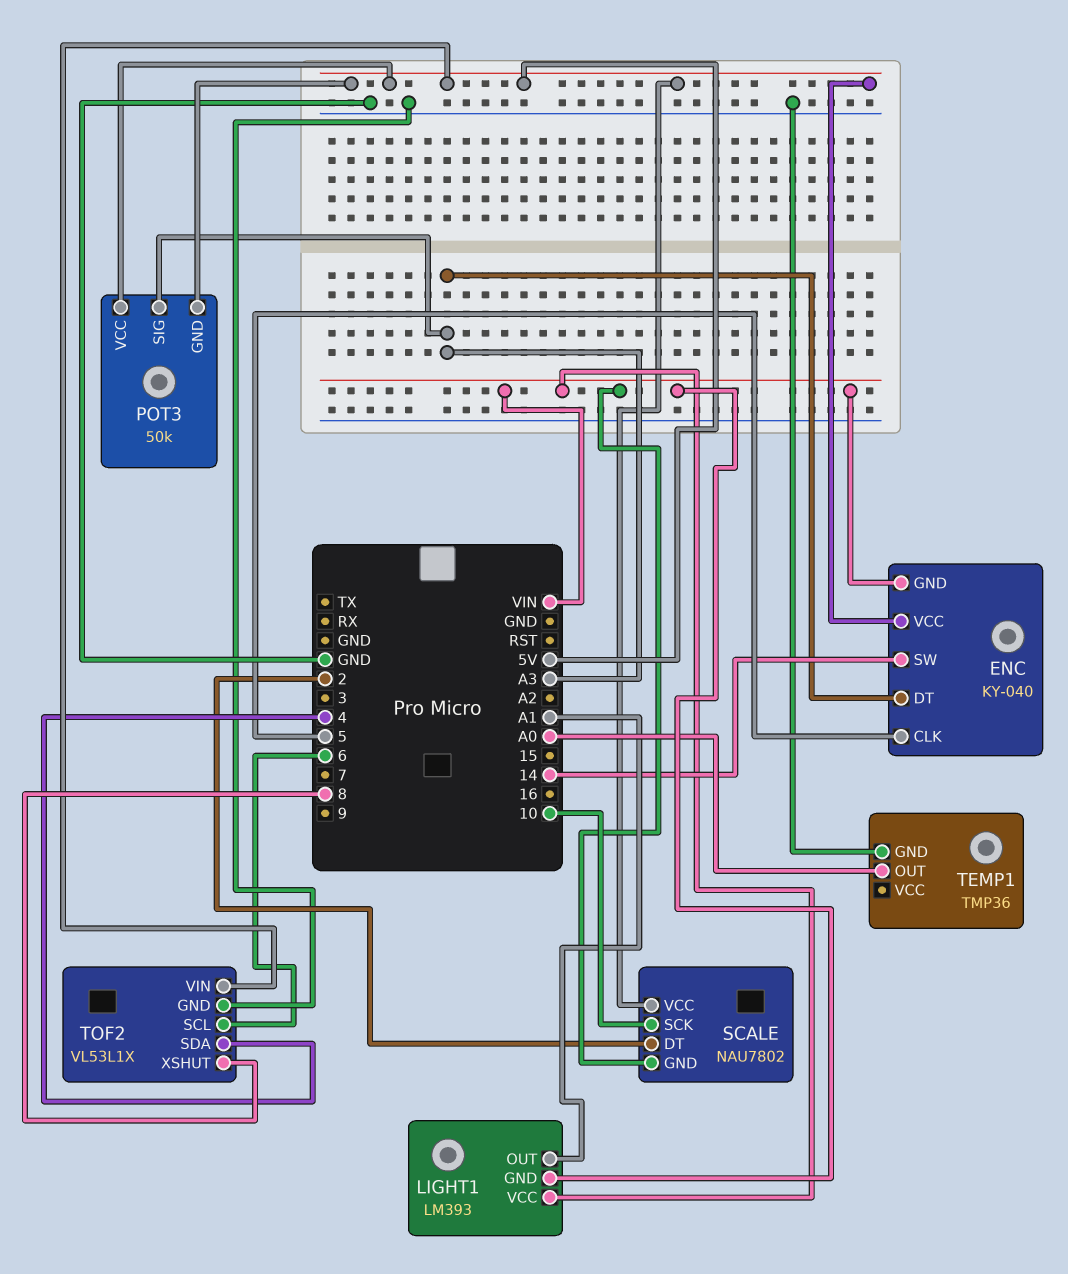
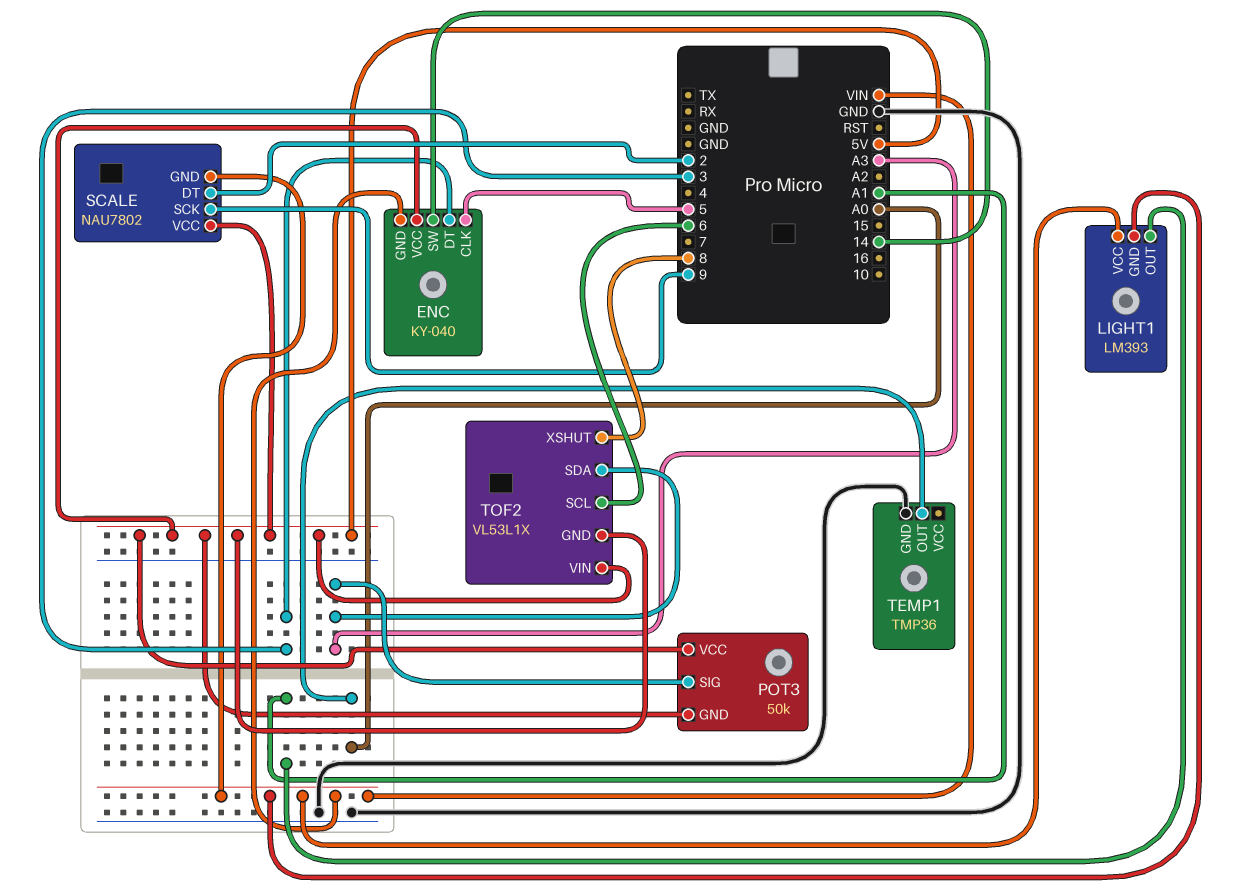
ENC pin DT: A3 -> 3
SCALE pin SCK: 10 -> 9
TOF2 pin GND: GND -> 5V
TOF2 pin SDA: 4 -> A3

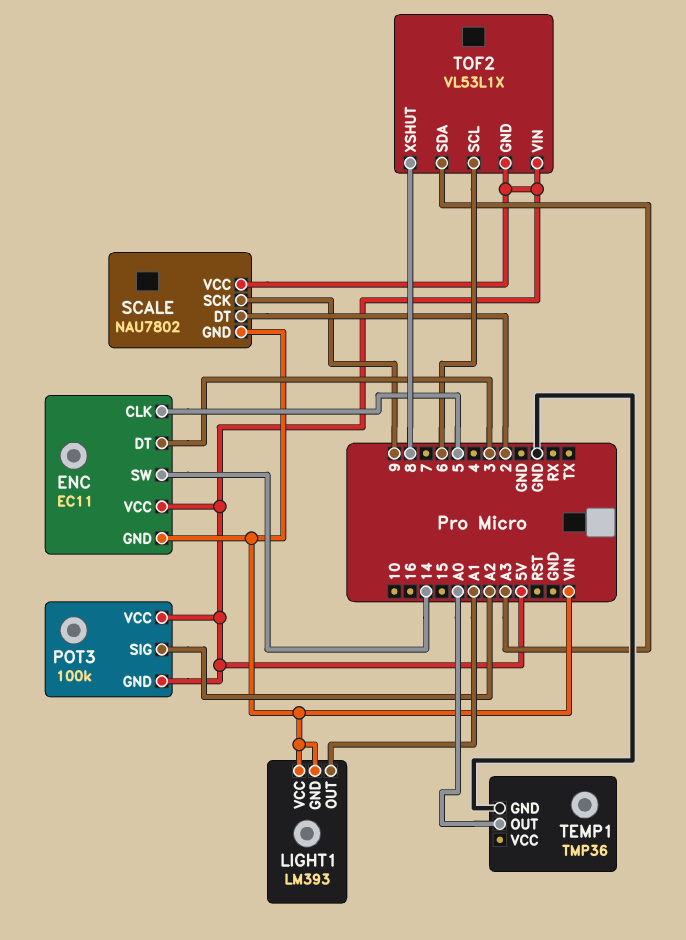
ENC: KY-040 -> EC11
POT3: 50k -> 100k
POT3 pin SIG: A3 -> A2

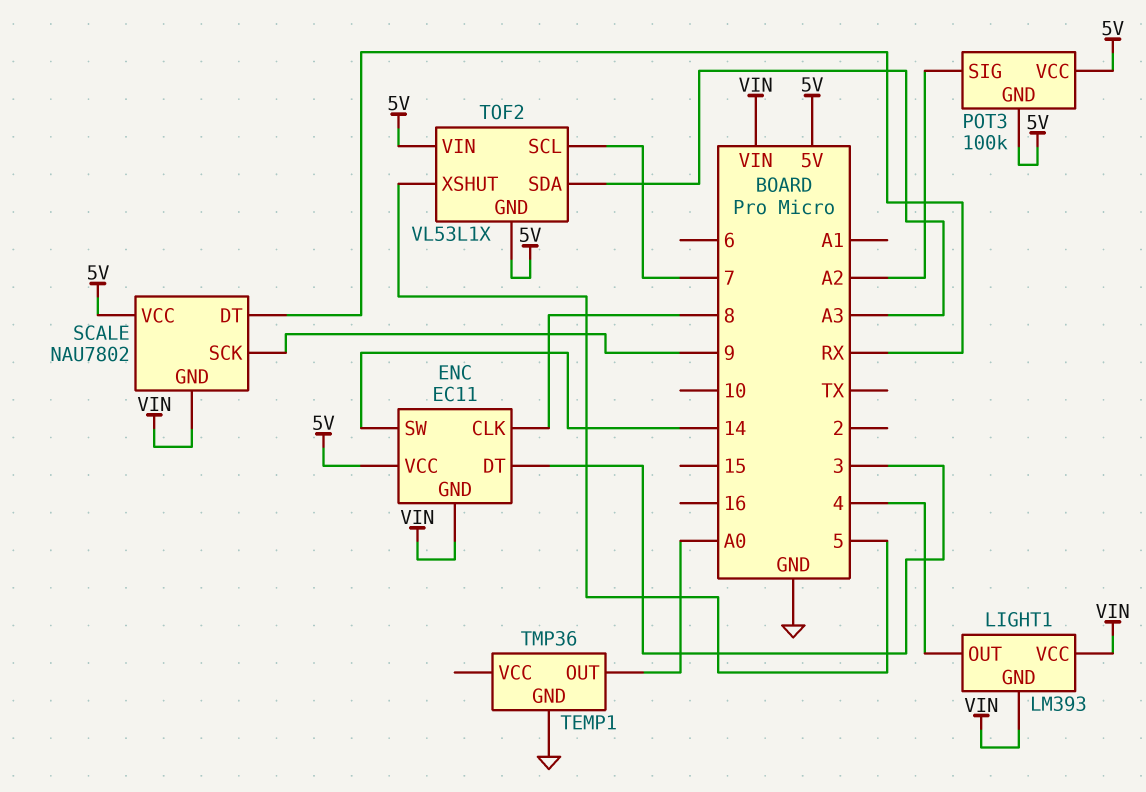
ENC pin CLK: 5 -> 8
LIGHT1 pin OUT: A1 -> 4
SCALE pin DT: 2 -> RX
TOF2 pin SCL: 6 -> 7
TOF2 pin XSHUT: 8 -> 5

